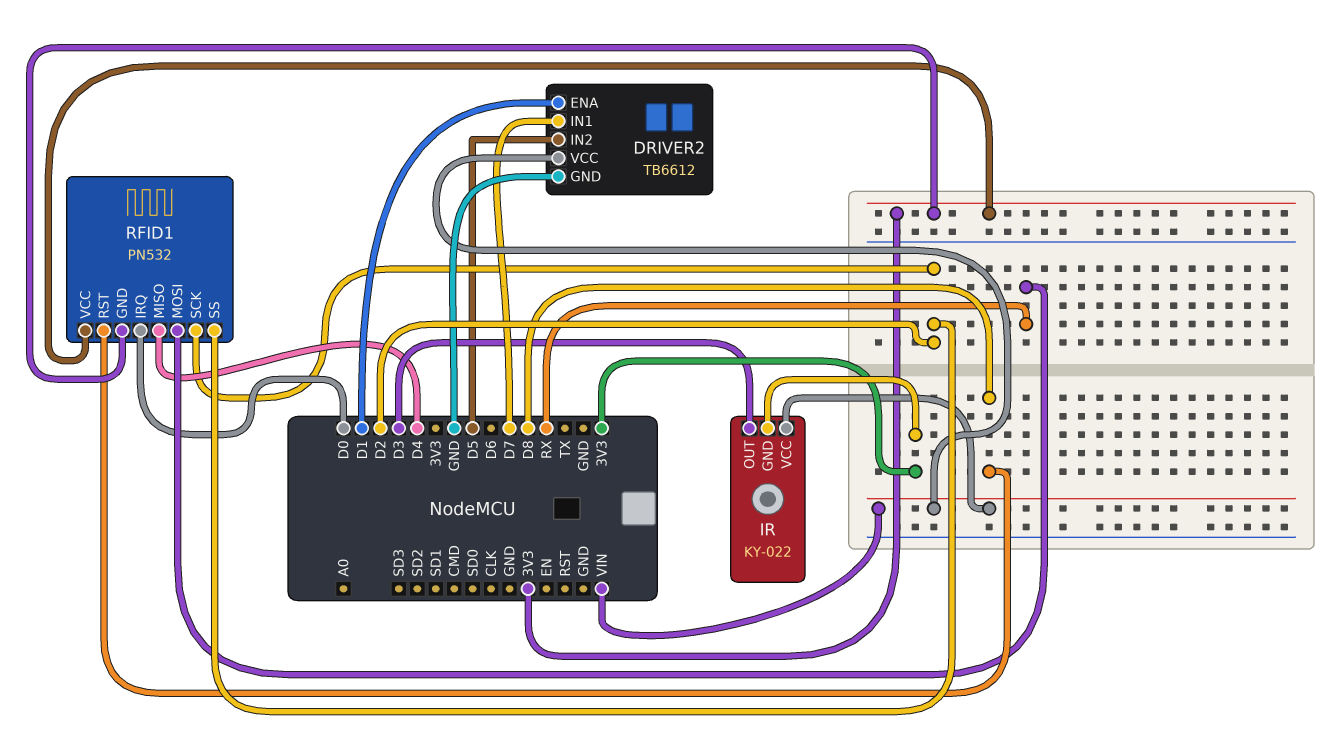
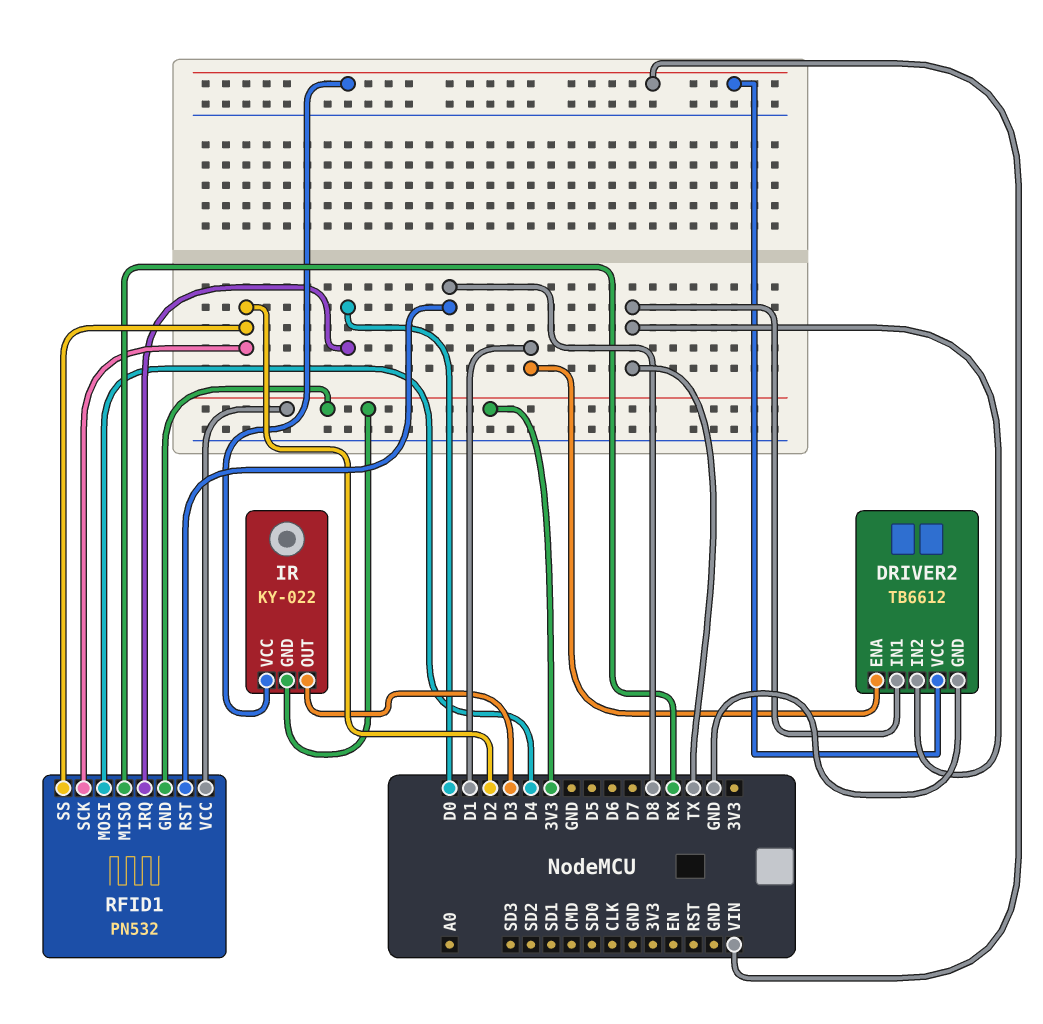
DRIVER2 pin IN1: D7 -> TX
DRIVER2 pin IN2: D5 -> TX
RFID1 pin MISO: D4 -> RX
RFID1 pin MOSI: RX -> D4

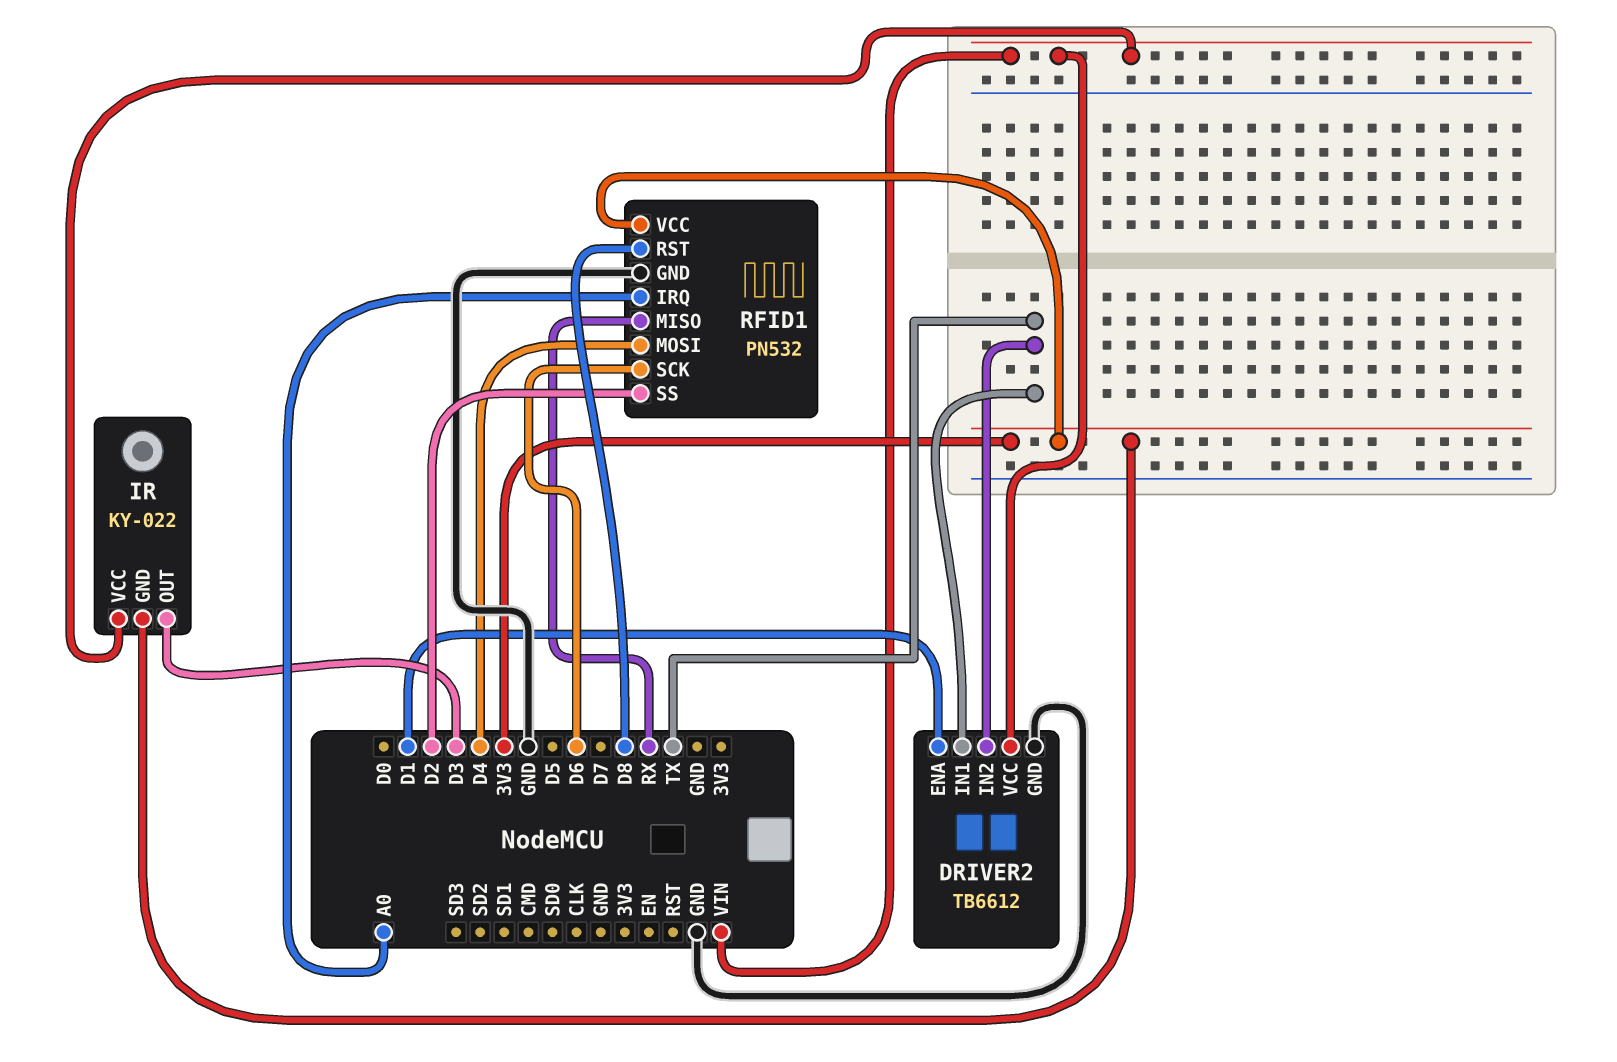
RFID1 pin GND: 3V3 -> GND
RFID1 pin IRQ: D0 -> A0
RFID1 pin SCK: D2 -> D6

